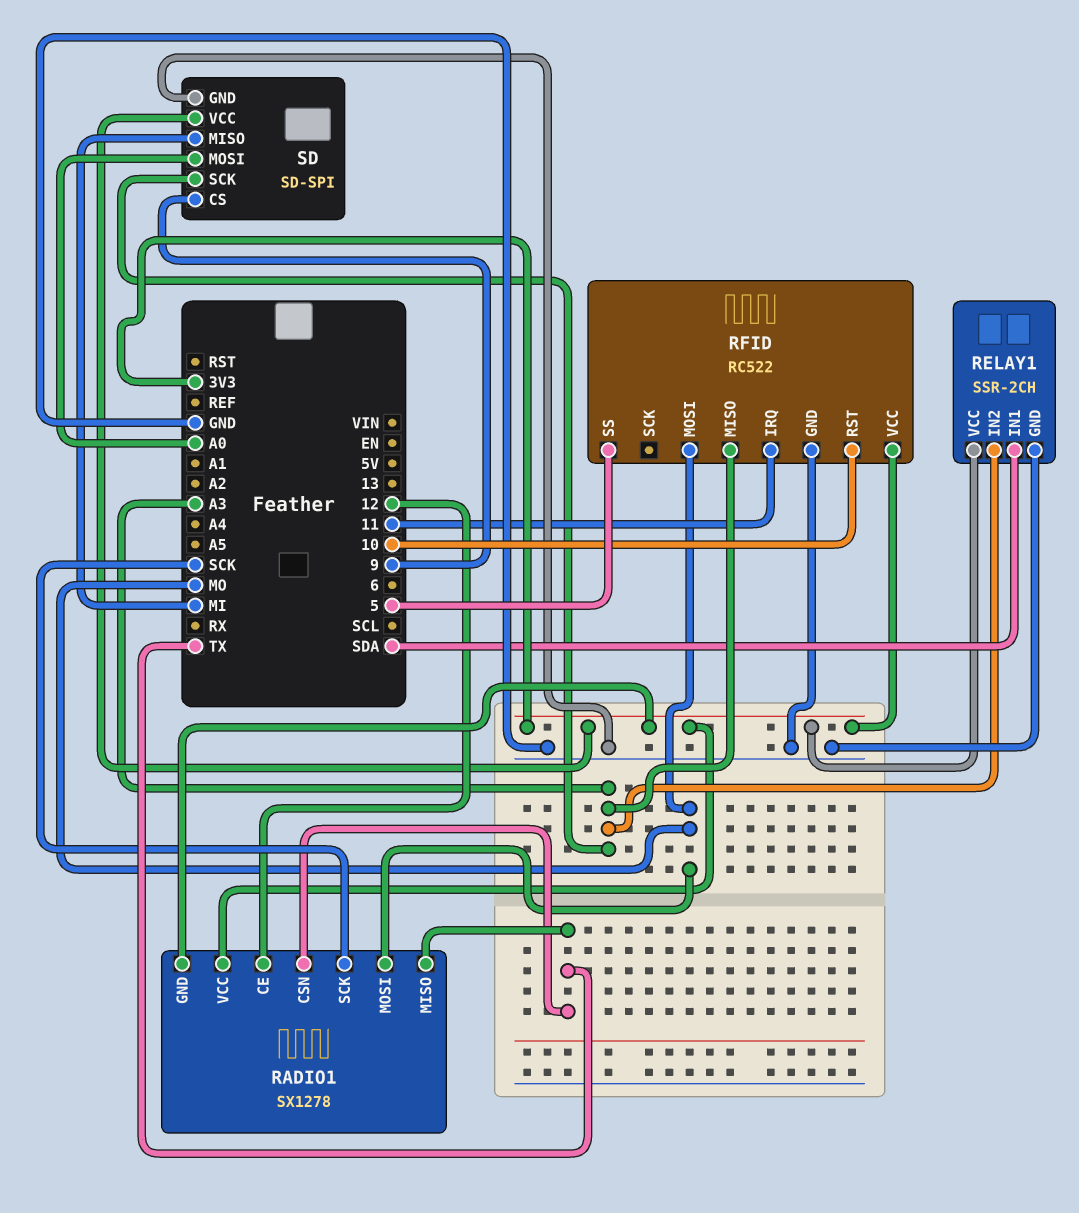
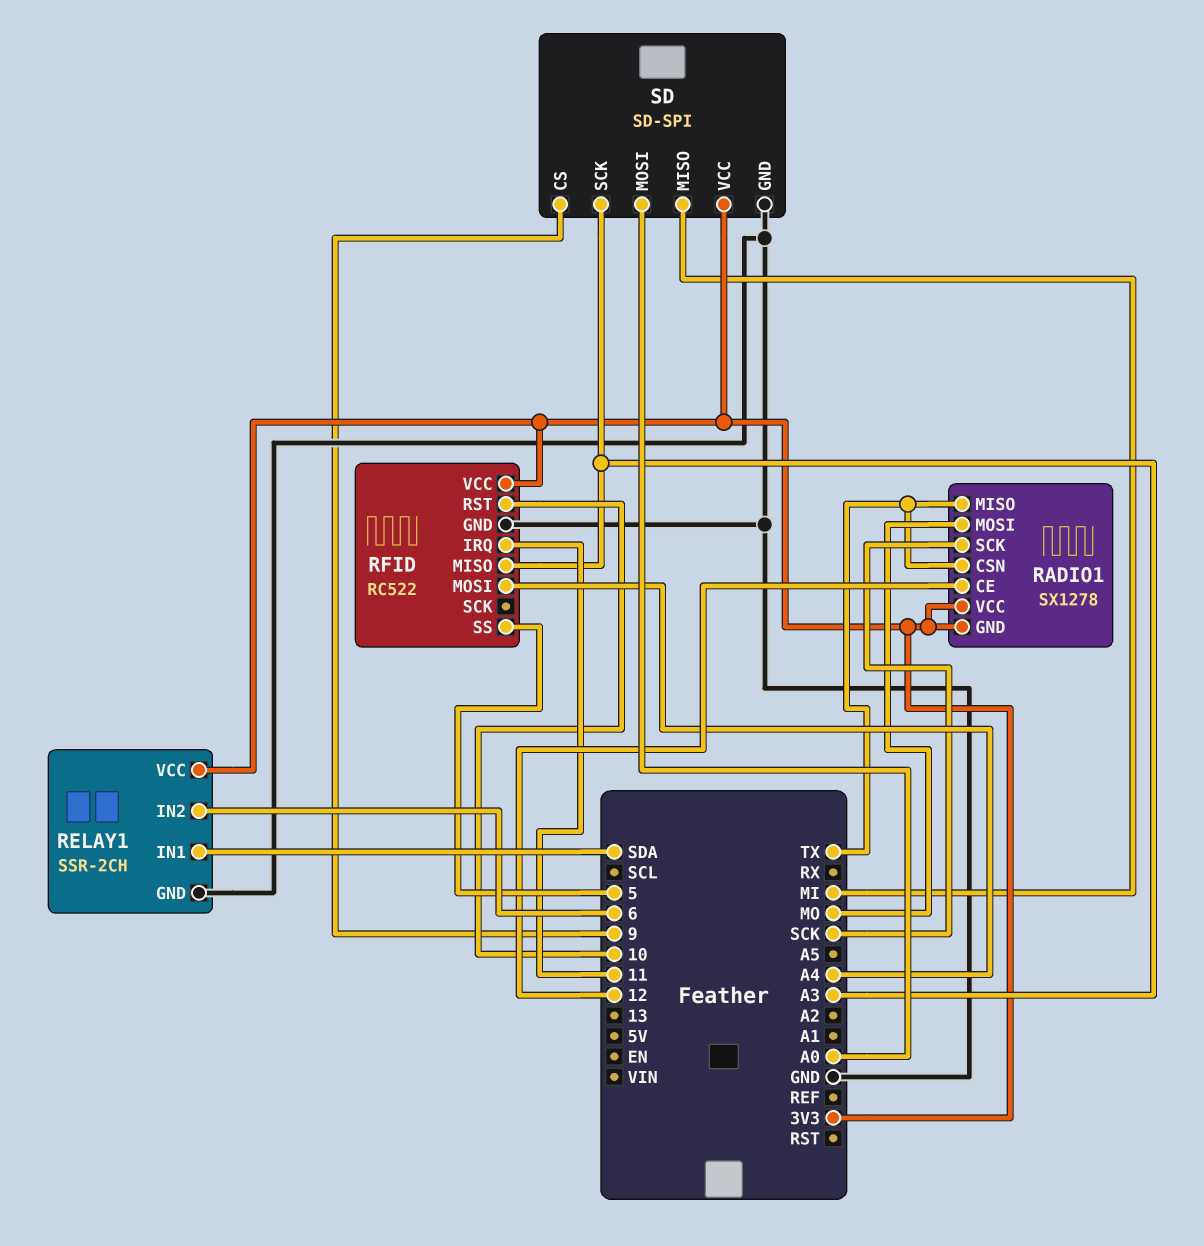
RELAY1 pin IN2: A3 -> 6
RFID pin MOSI: MO -> A4

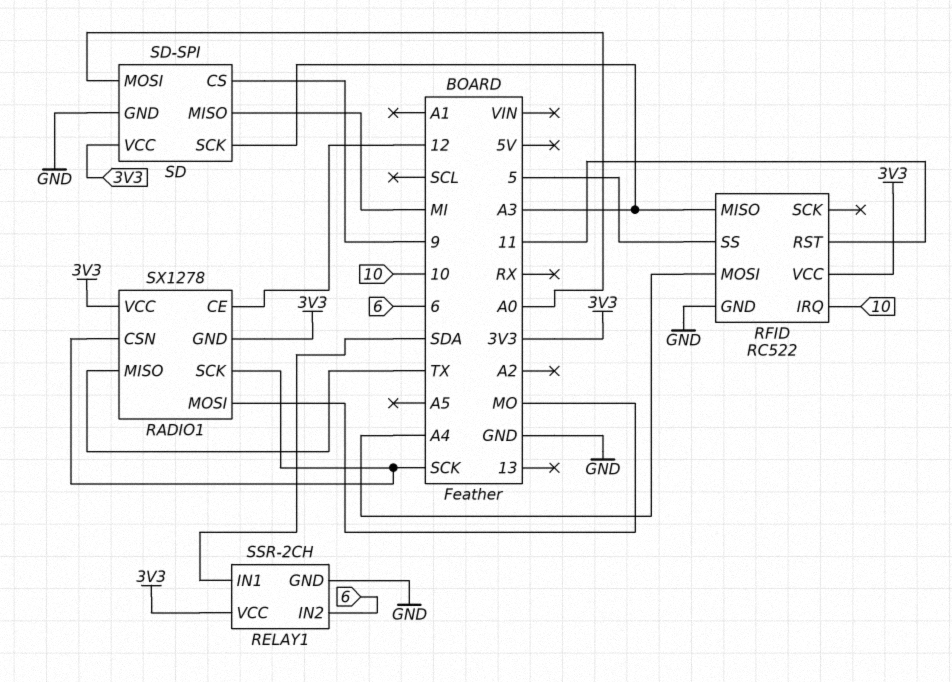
RADIO1 pin CSN: TX -> SCK
RFID pin IRQ: 11 -> 10
RFID pin RST: 10 -> 11

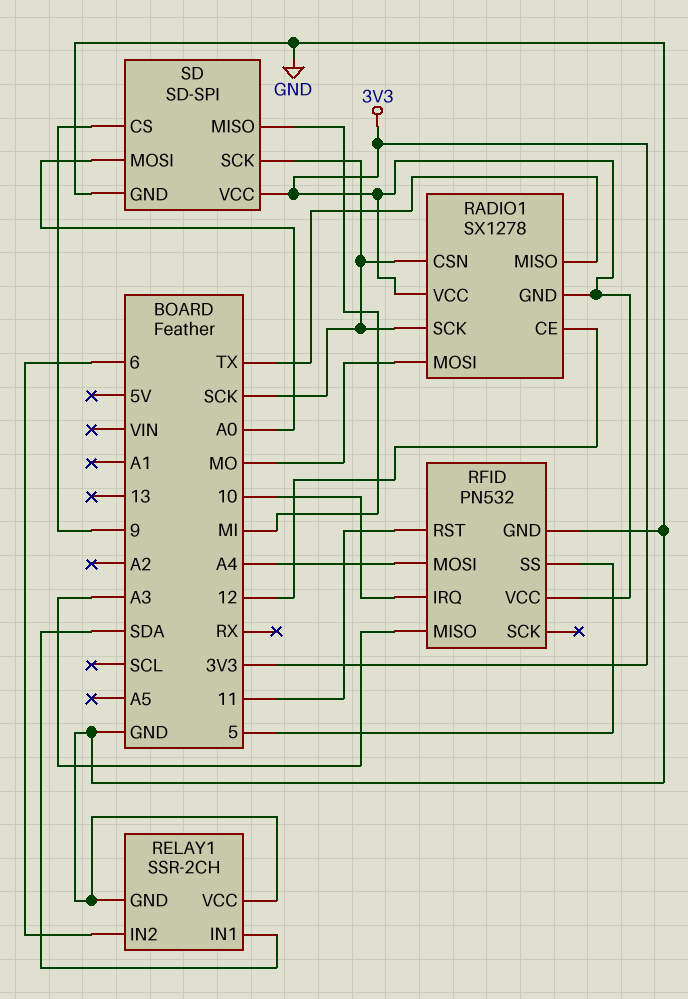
RELAY1 pin VCC: 3V3 -> GND
RFID: RC522 -> PN532
SD pin SCK: A3 -> SCK

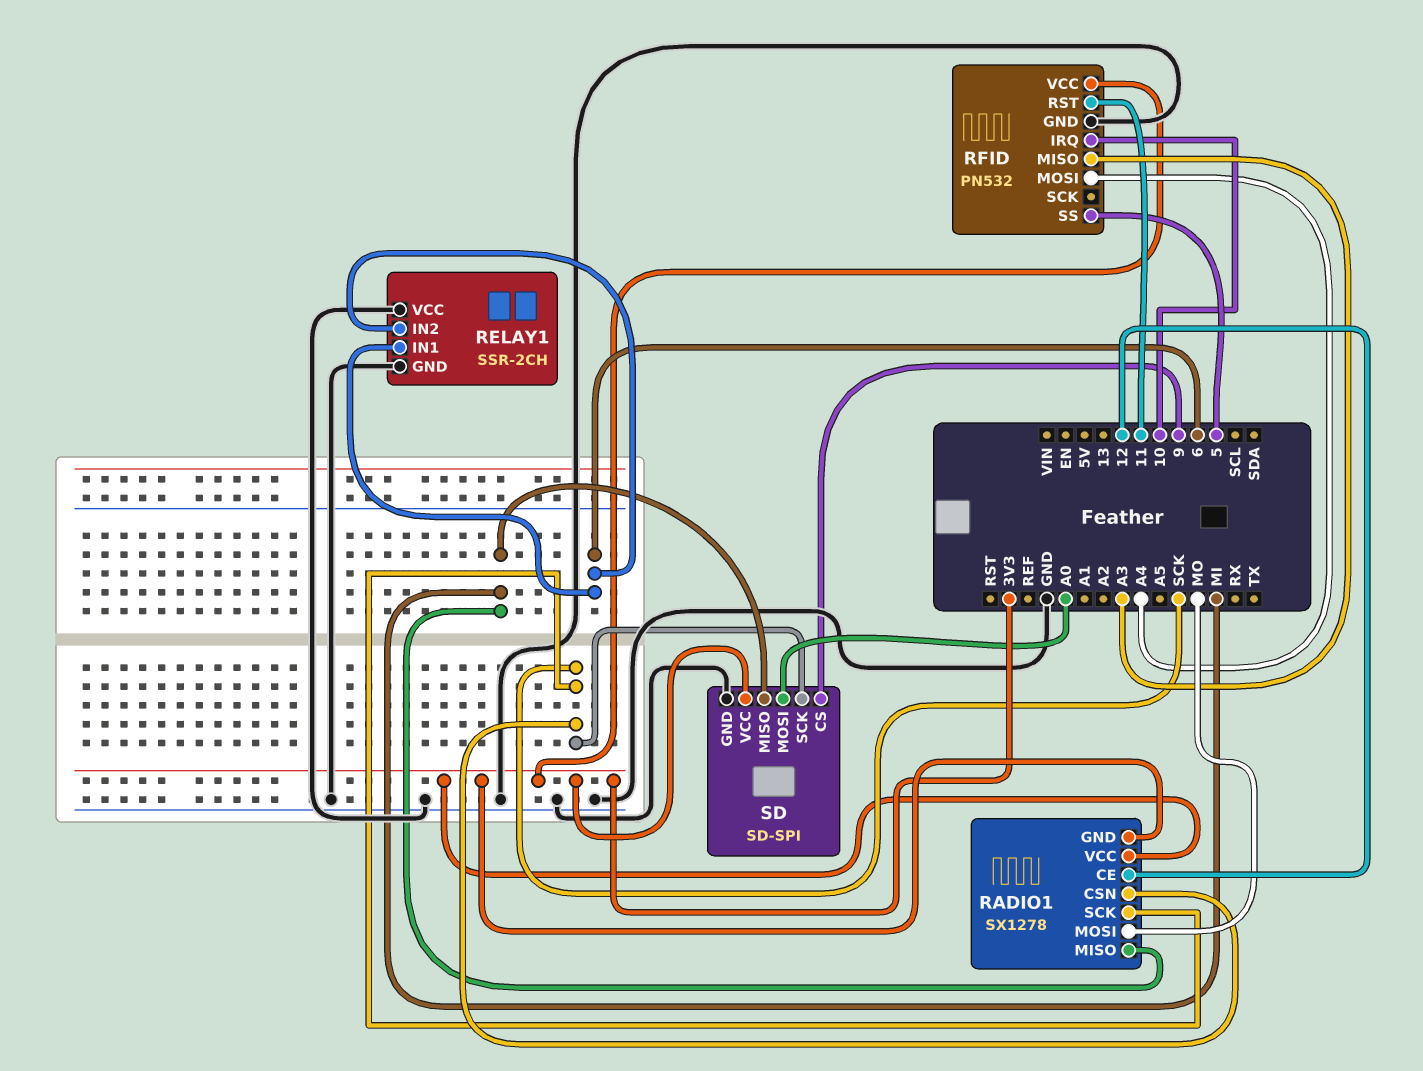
RADIO1 pin MISO: TX -> MI
RELAY1 pin IN1: SDA -> 6

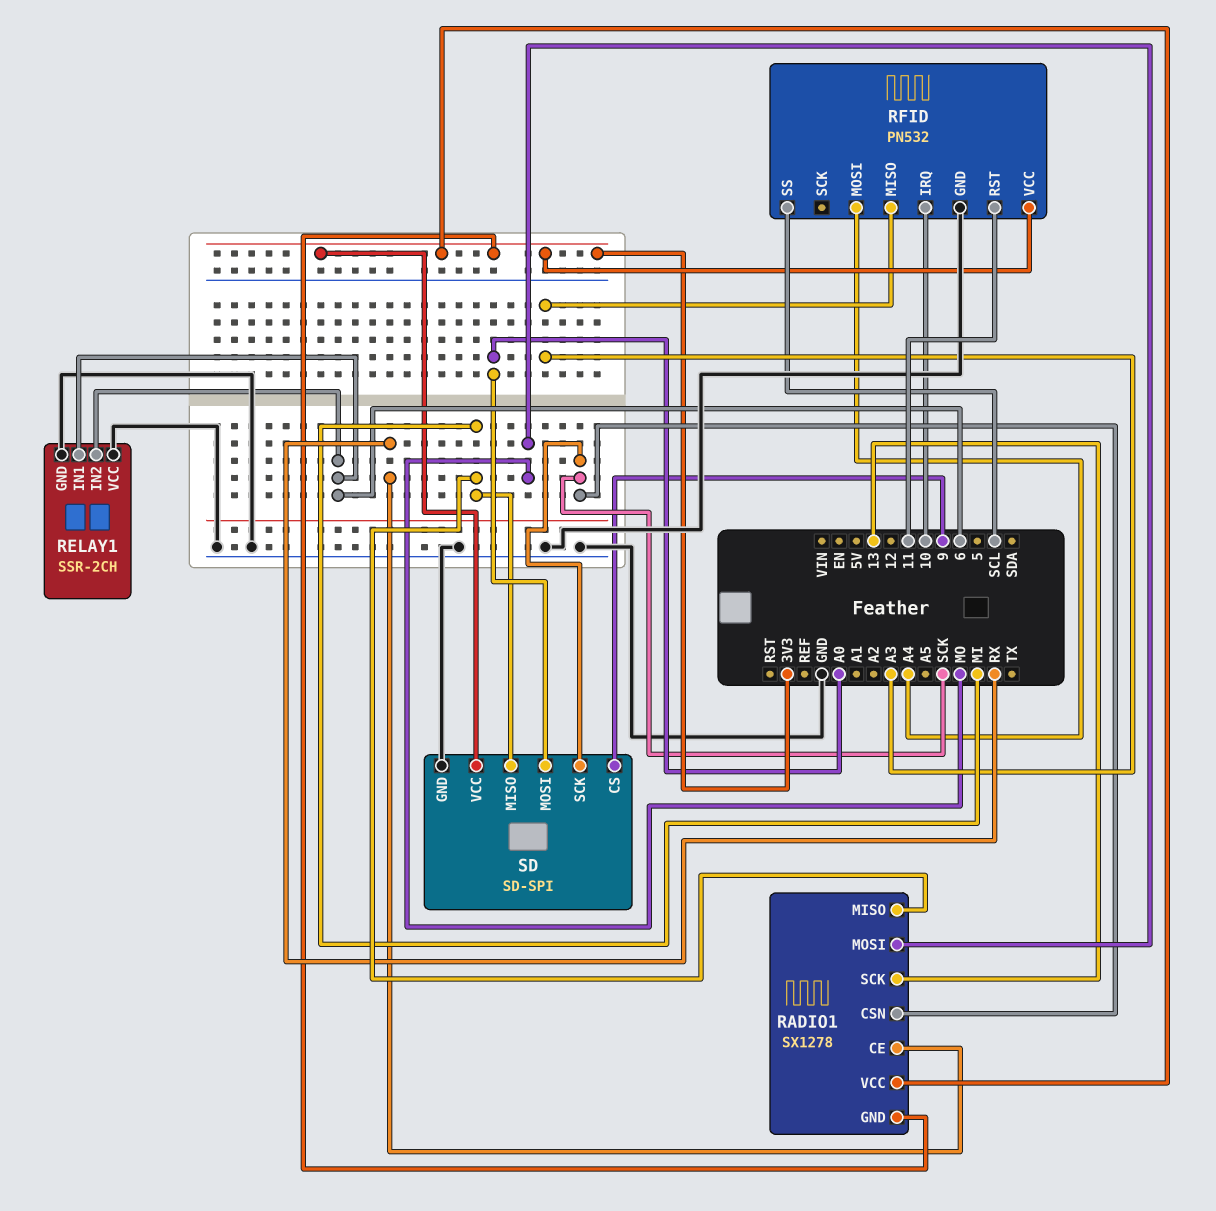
RADIO1 pin CE: 12 -> RX
RADIO1 pin SCK: SCK -> 13
RFID pin SS: 5 -> SCL

